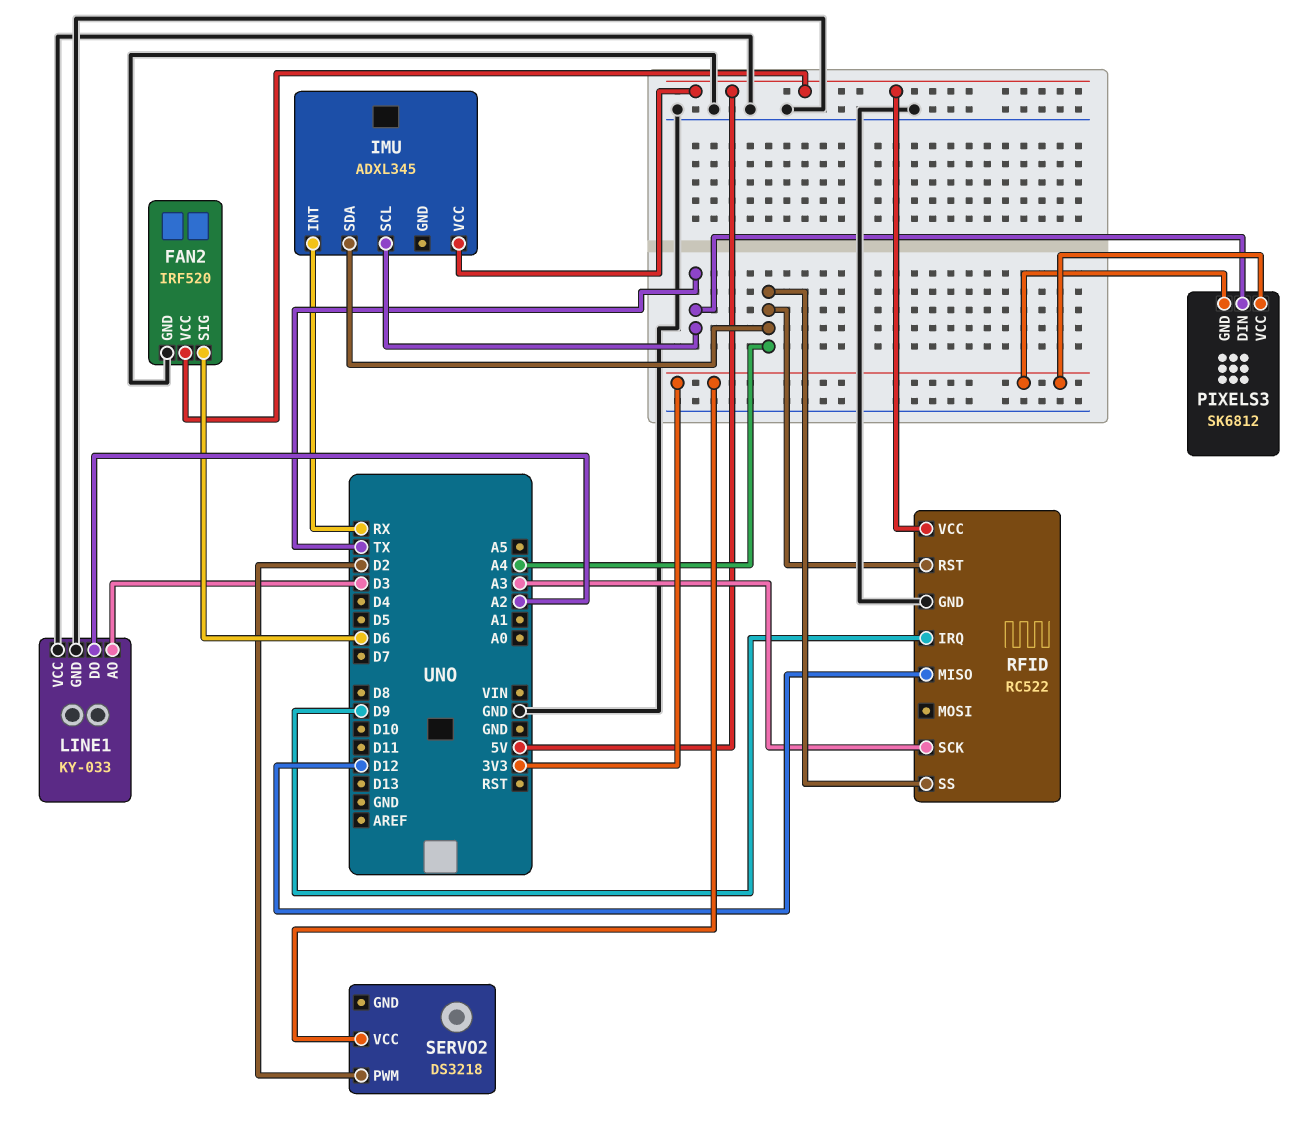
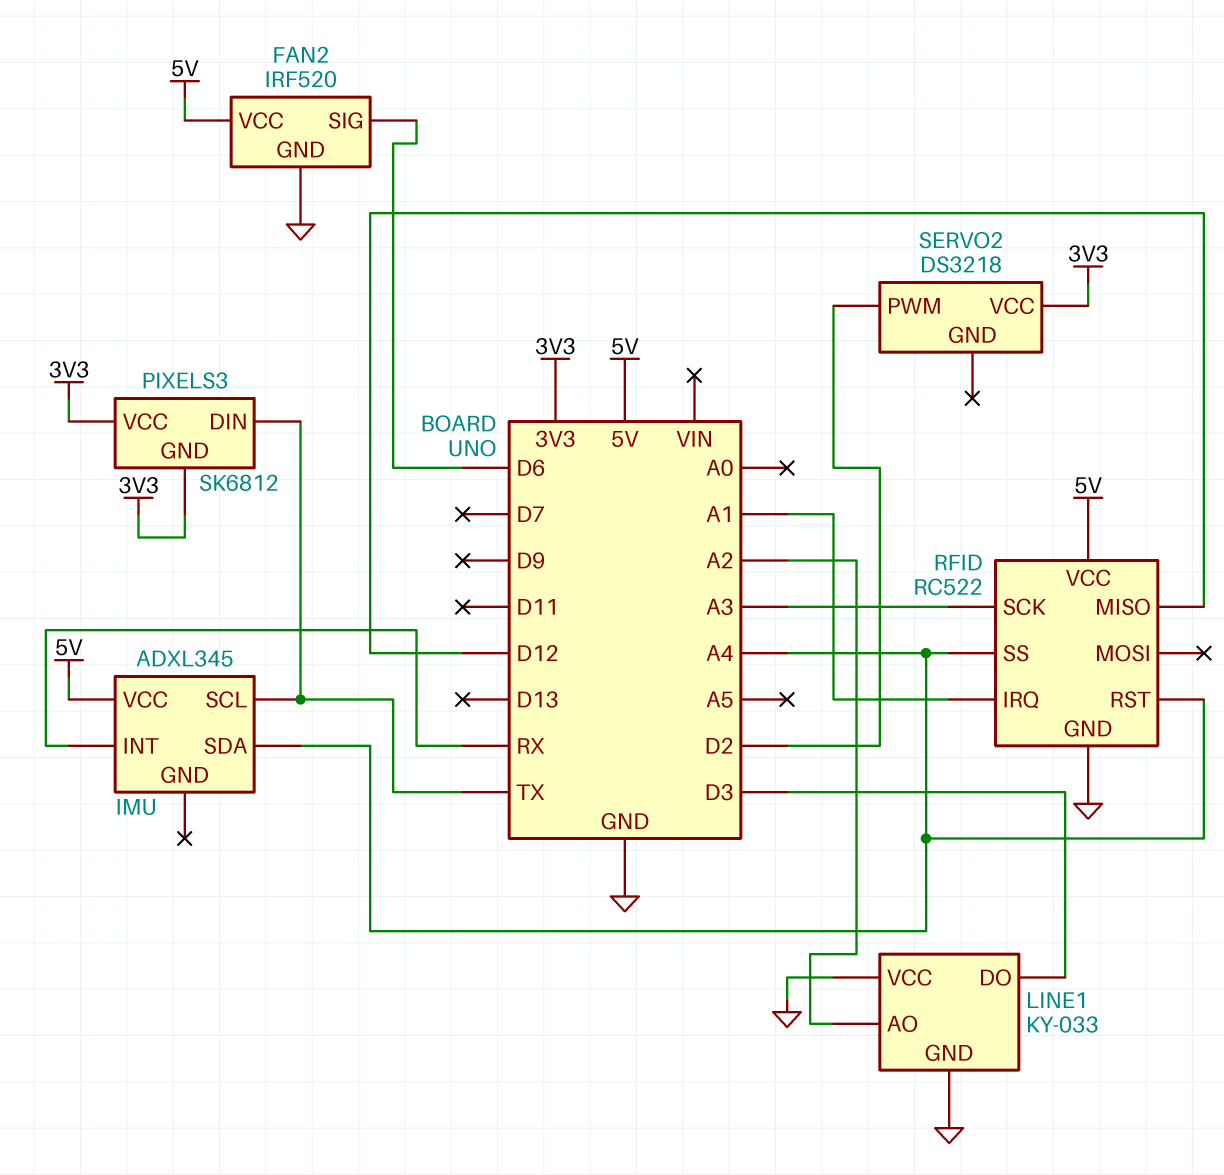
LINE1 pin AO: D3 -> A2
LINE1 pin DO: A2 -> D3
RFID pin IRQ: D9 -> A1

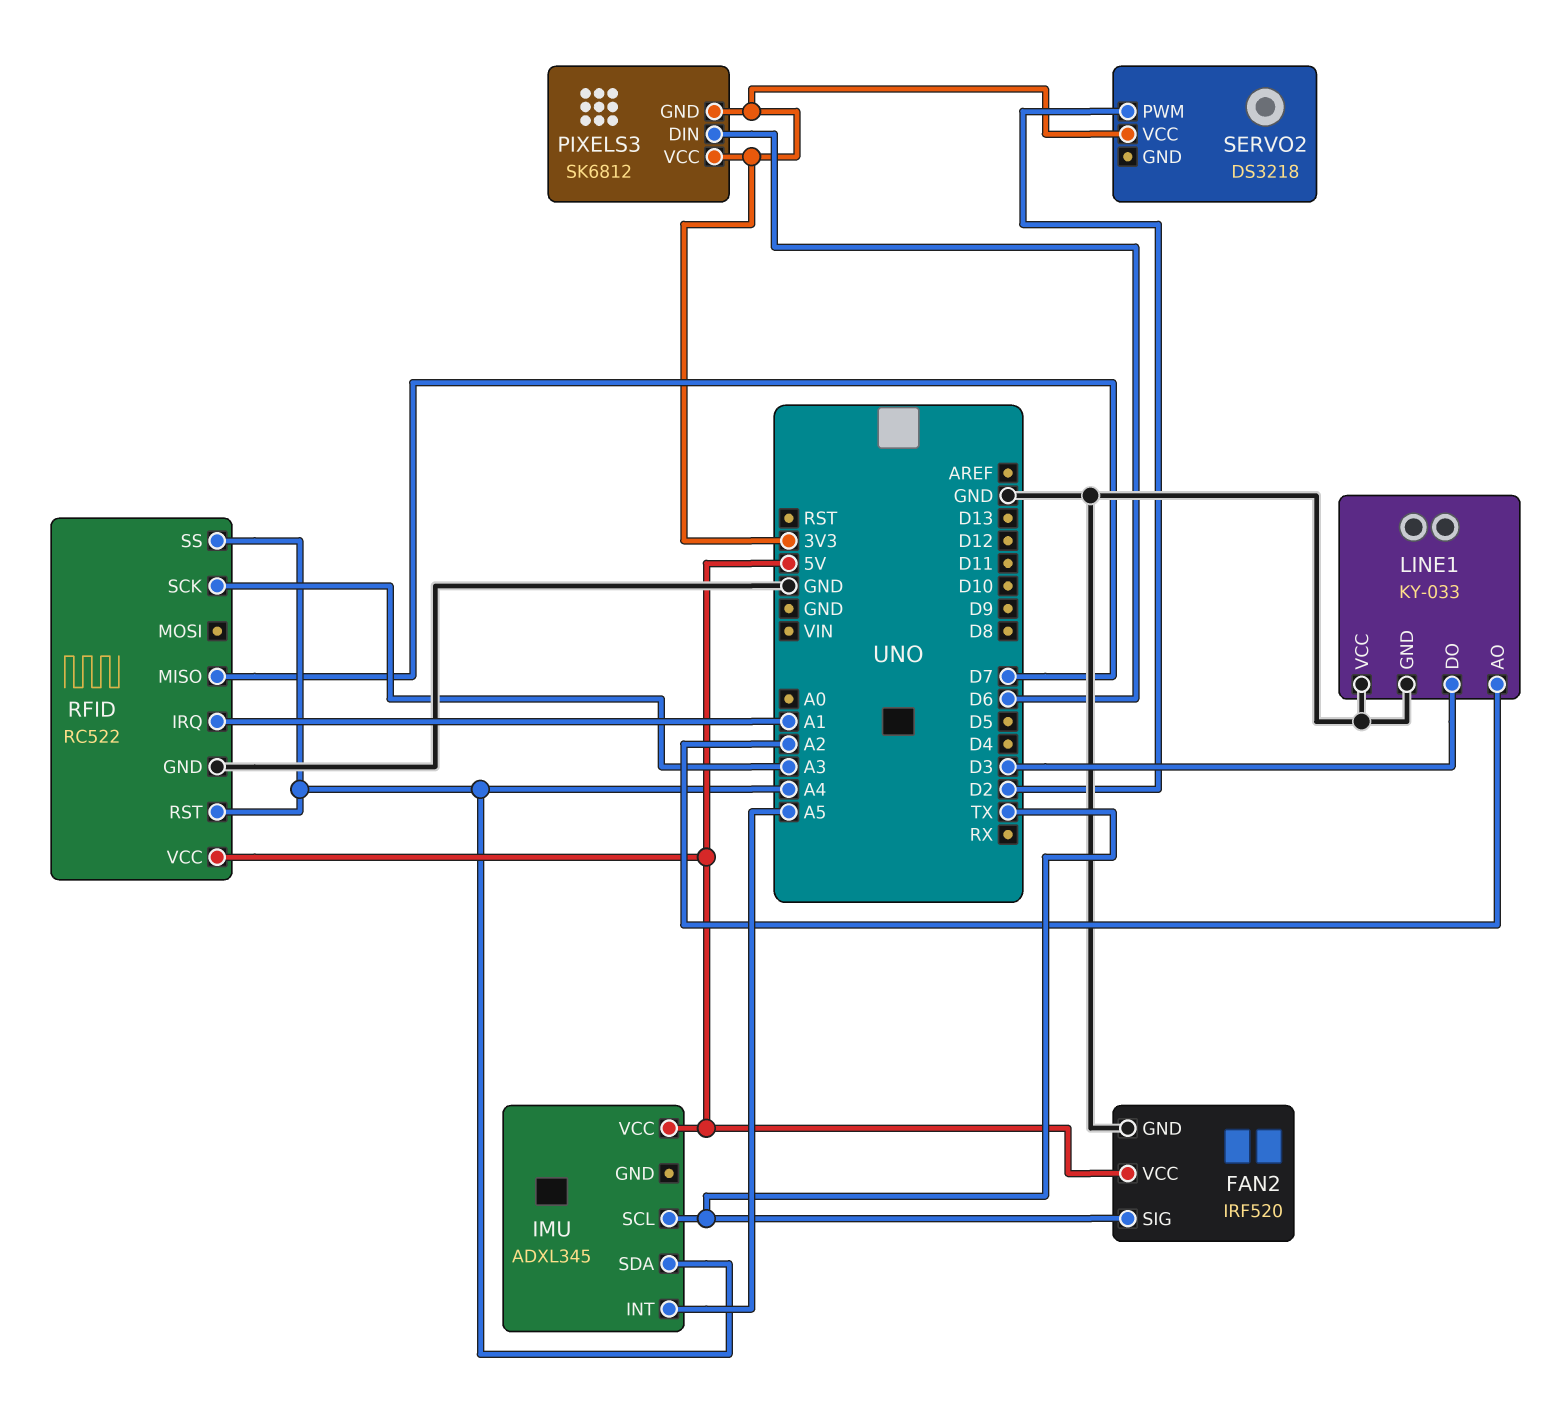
FAN2 pin SIG: D6 -> TX
IMU pin INT: RX -> A5
PIXELS3 pin DIN: TX -> D6
RFID pin MISO: D12 -> D7

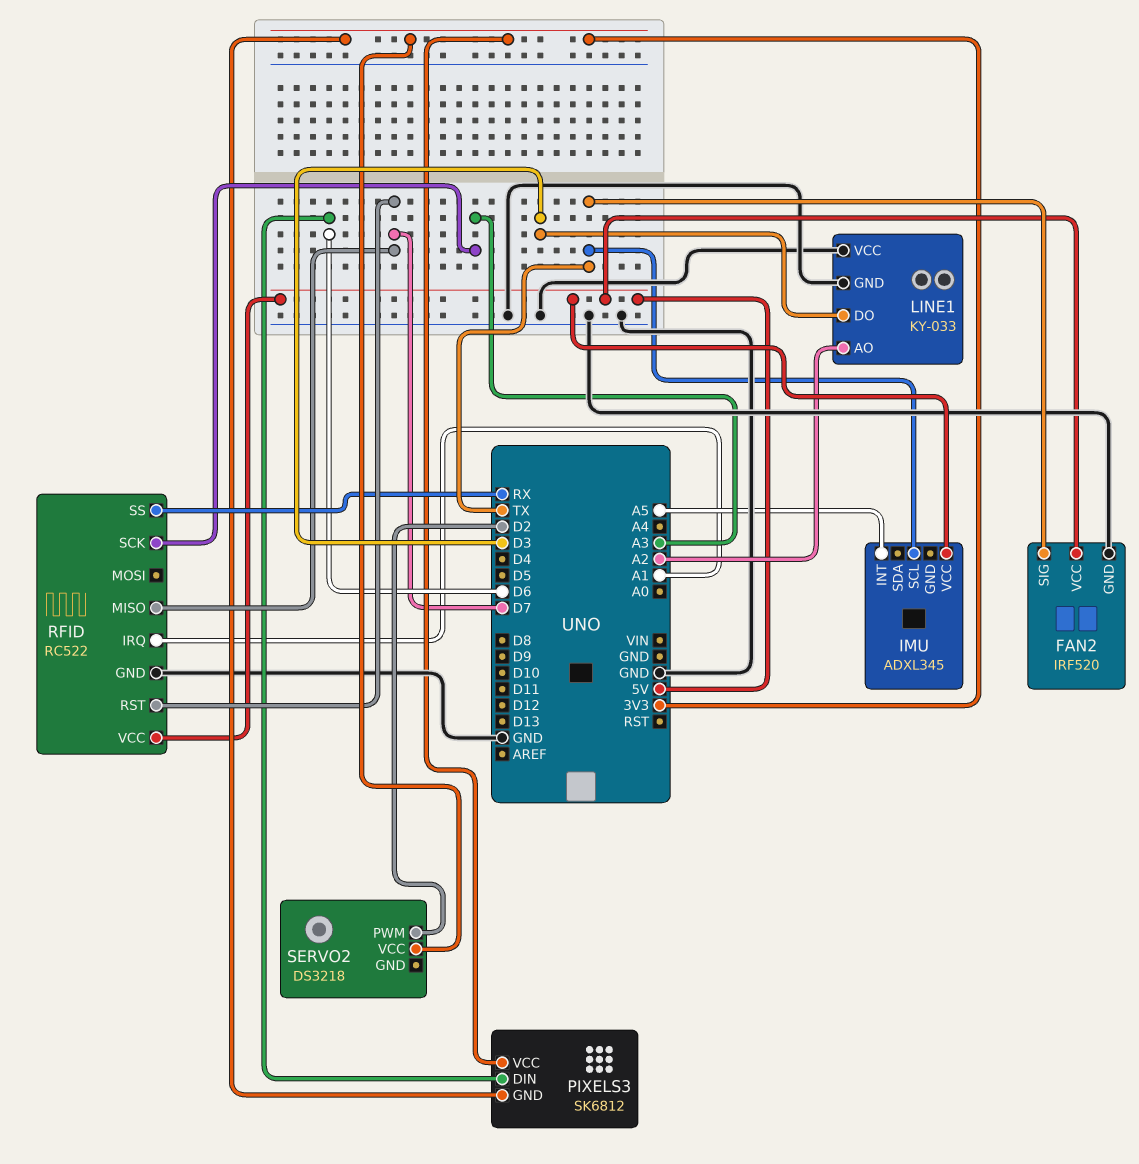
IMU pin SDA: A4 -> none
RFID pin RST: A4 -> D7
RFID pin SS: A4 -> RX

